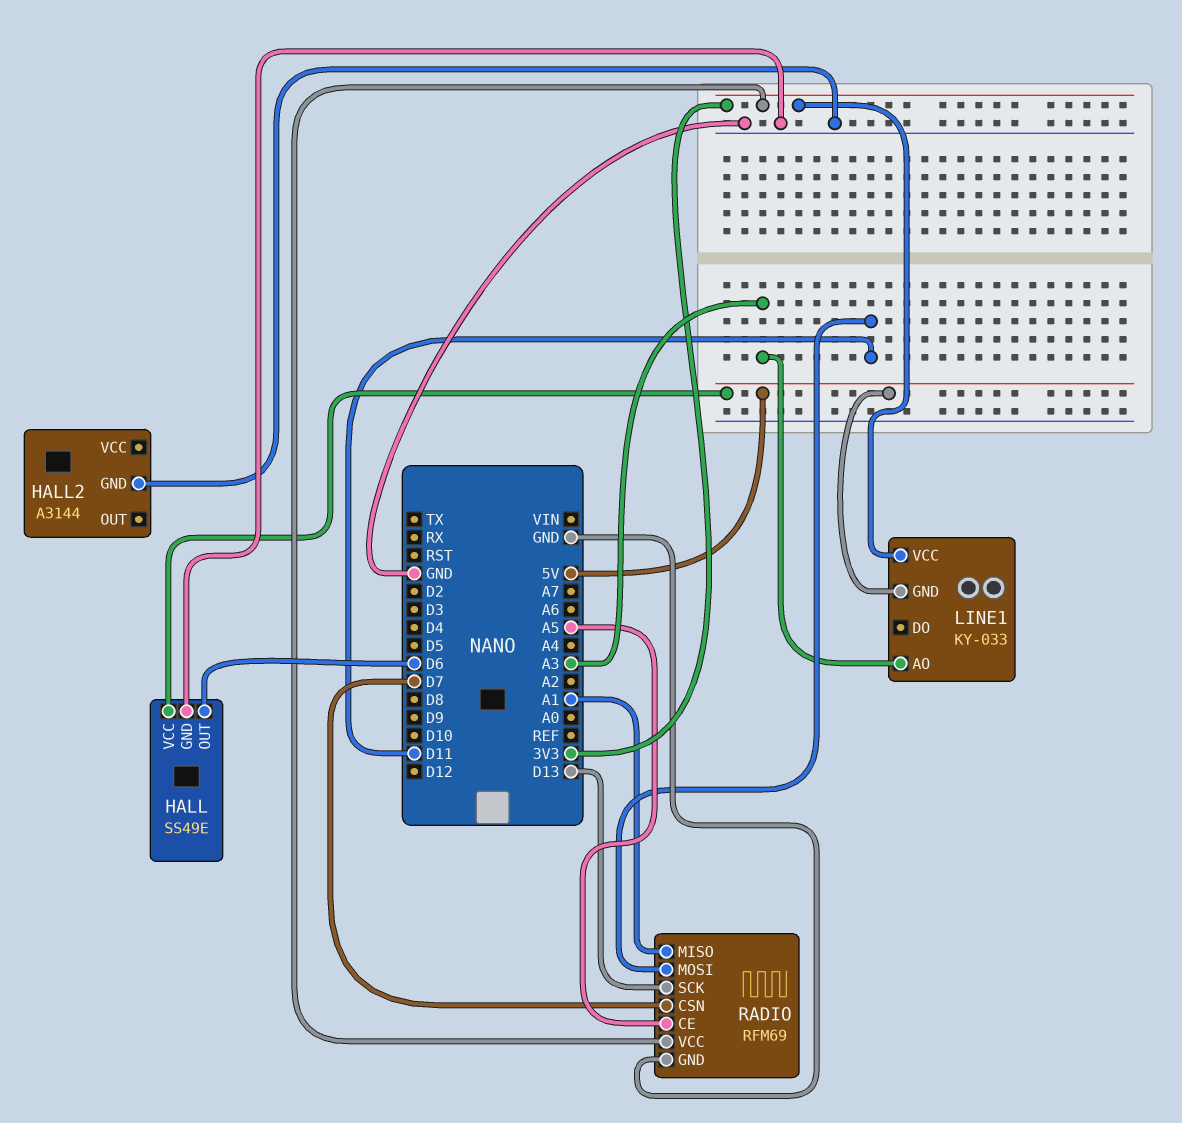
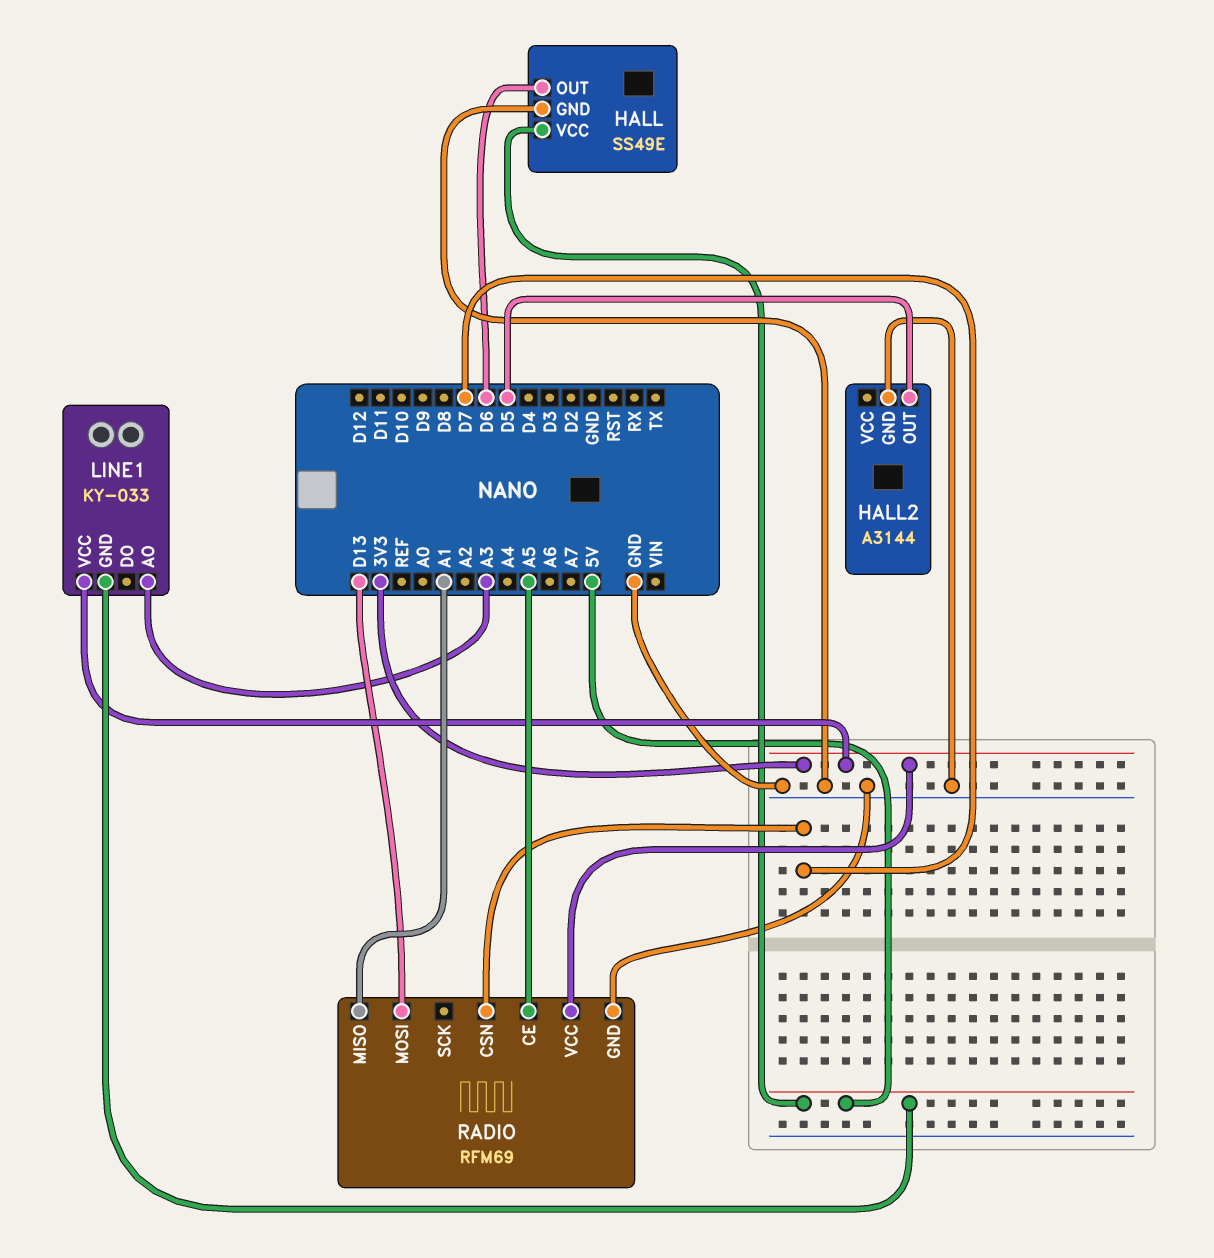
HALL2 pin OUT: none -> D5
RADIO pin MOSI: D11 -> D13
RADIO pin SCK: D13 -> none

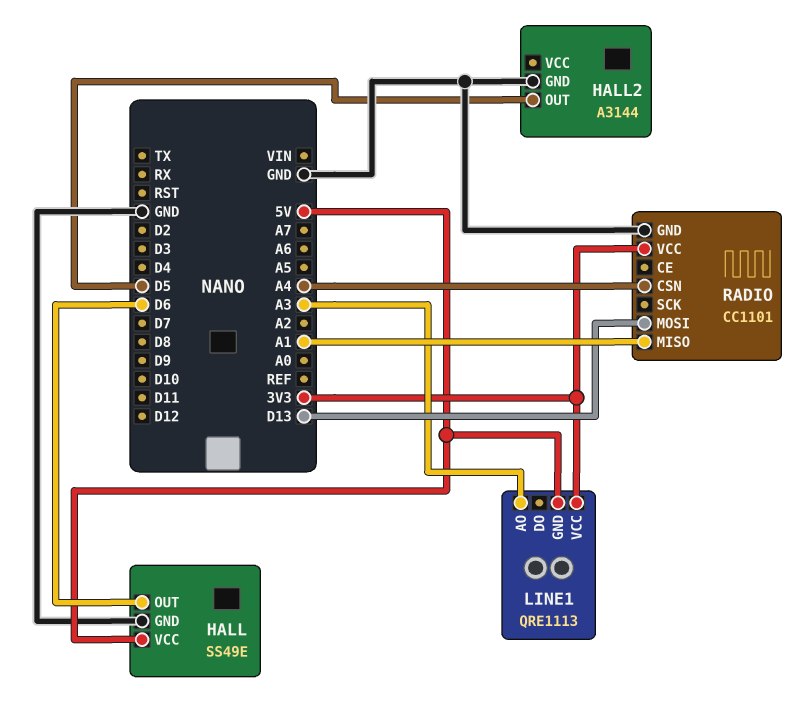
LINE1: KY-033 -> QRE1113
RADIO: RFM69 -> CC1101
RADIO pin CE: A5 -> none
RADIO pin CSN: D7 -> A4

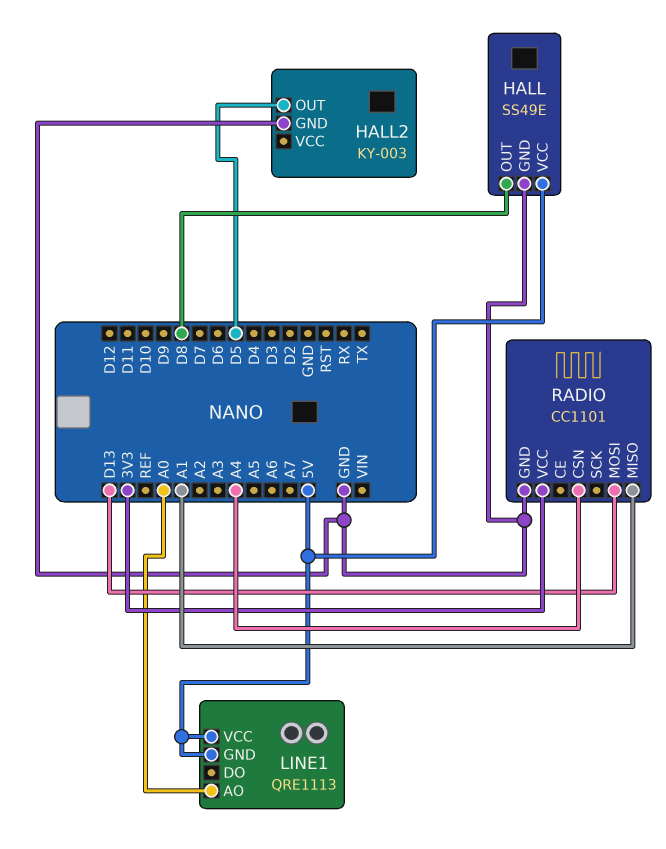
HALL pin OUT: D6 -> D8
HALL2: A3144 -> KY-003
LINE1 pin AO: A3 -> A0
LINE1 pin VCC: 3V3 -> 5V

